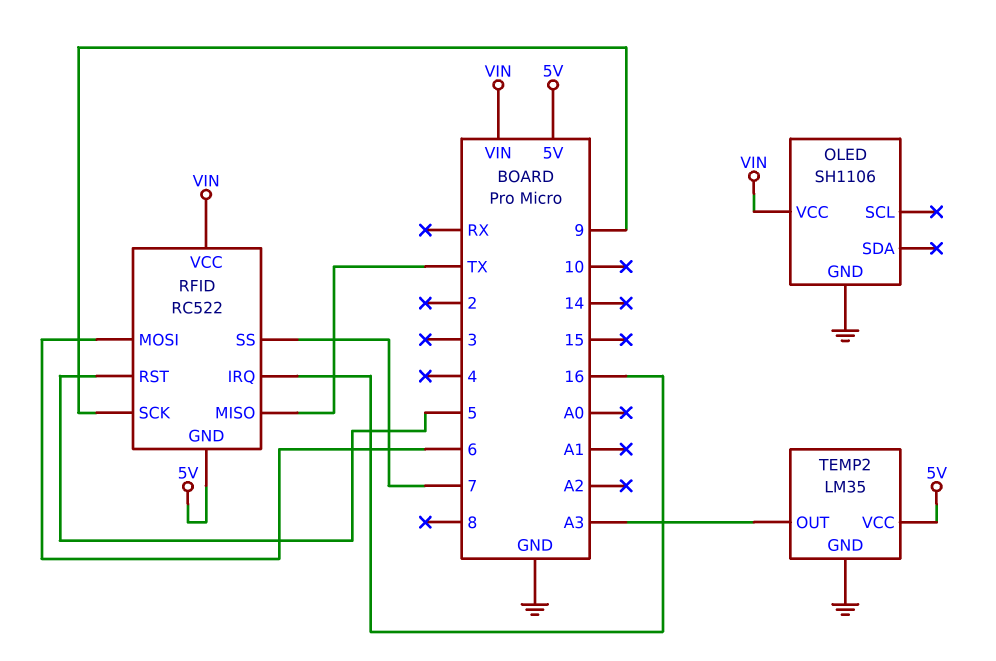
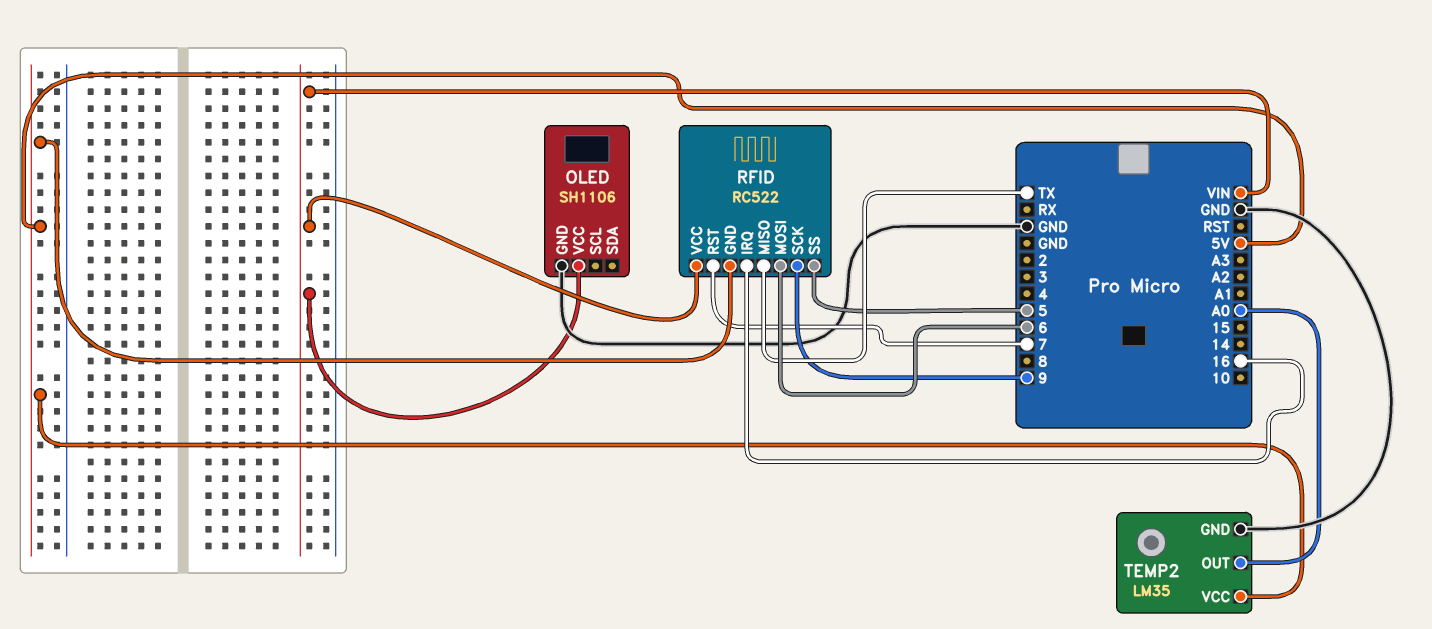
RFID pin RST: 5 -> 7
RFID pin SS: 7 -> 5
TEMP2 pin OUT: A3 -> A0

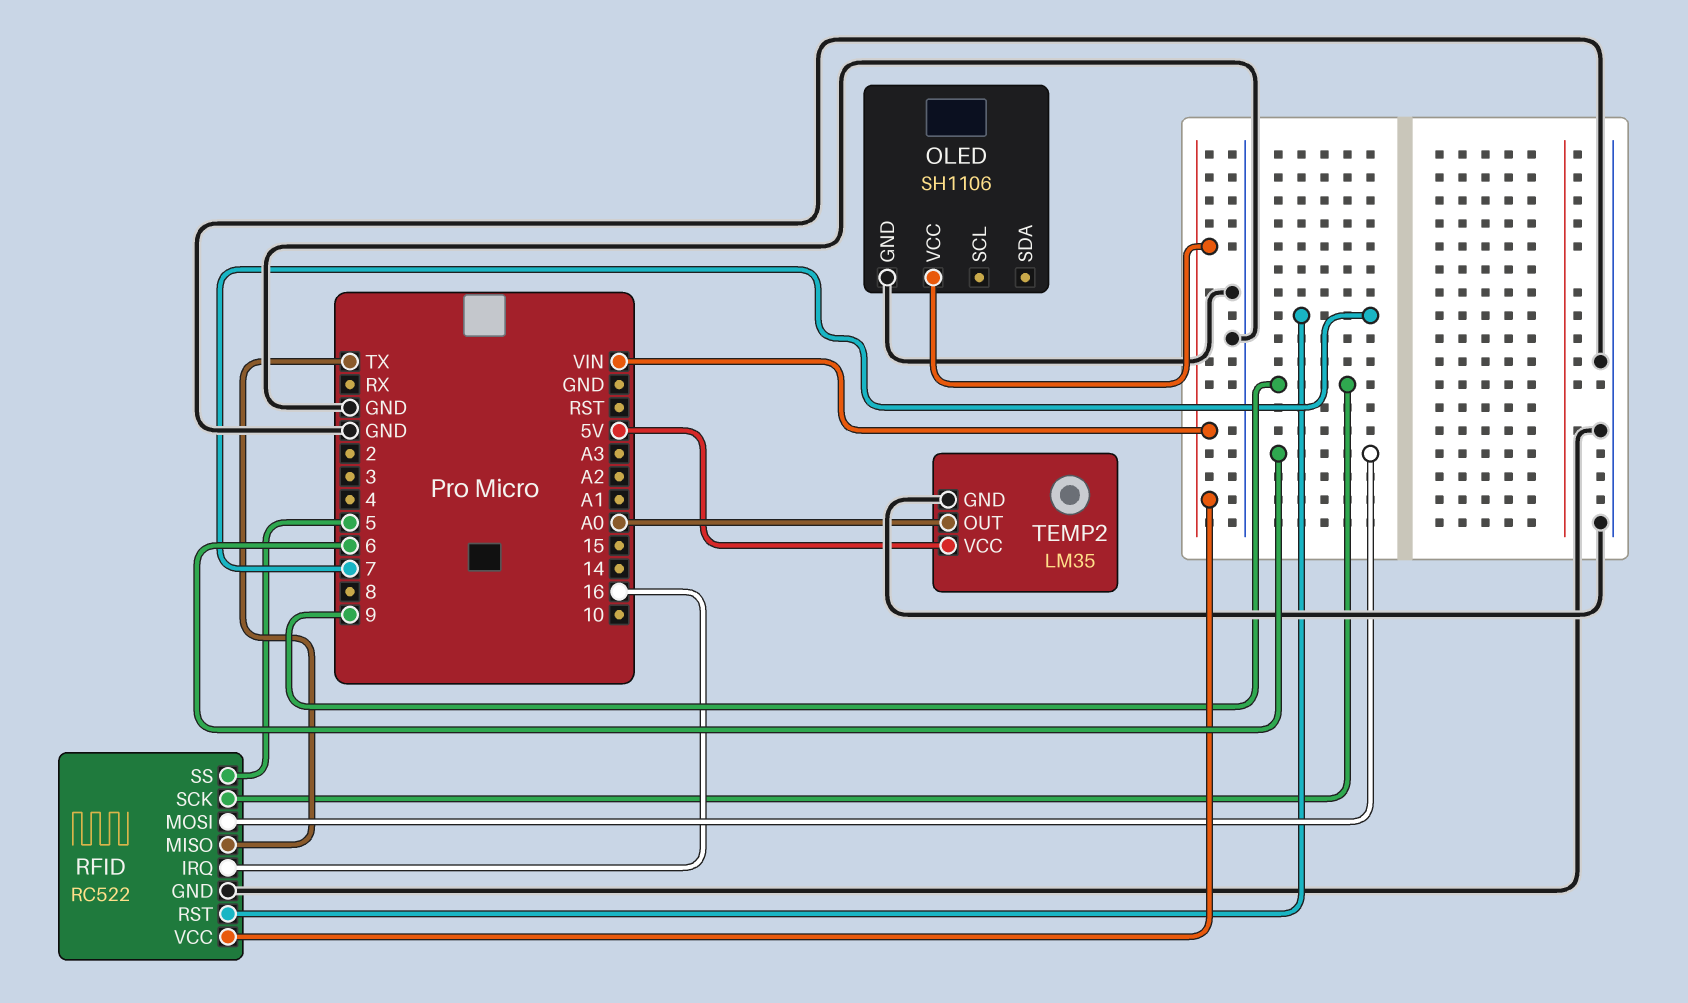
RFID pin GND: 5V -> GND

